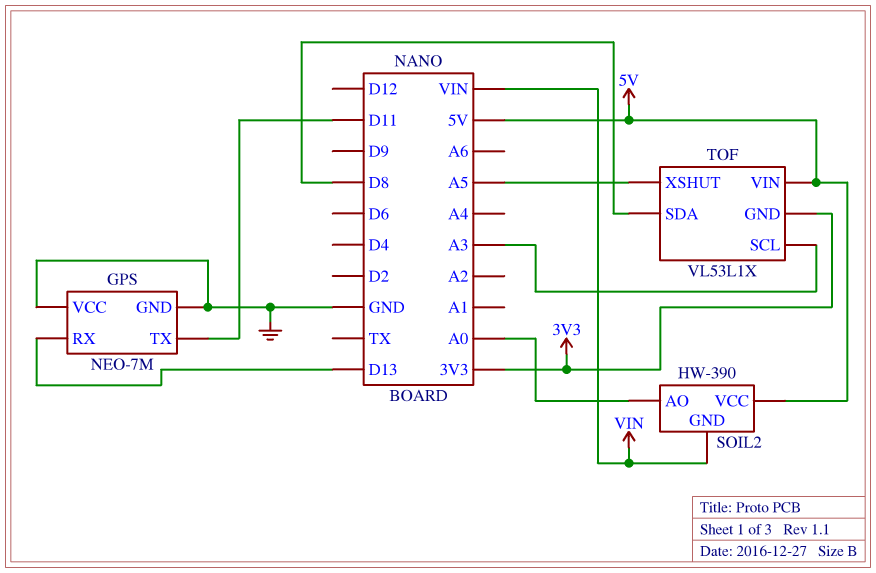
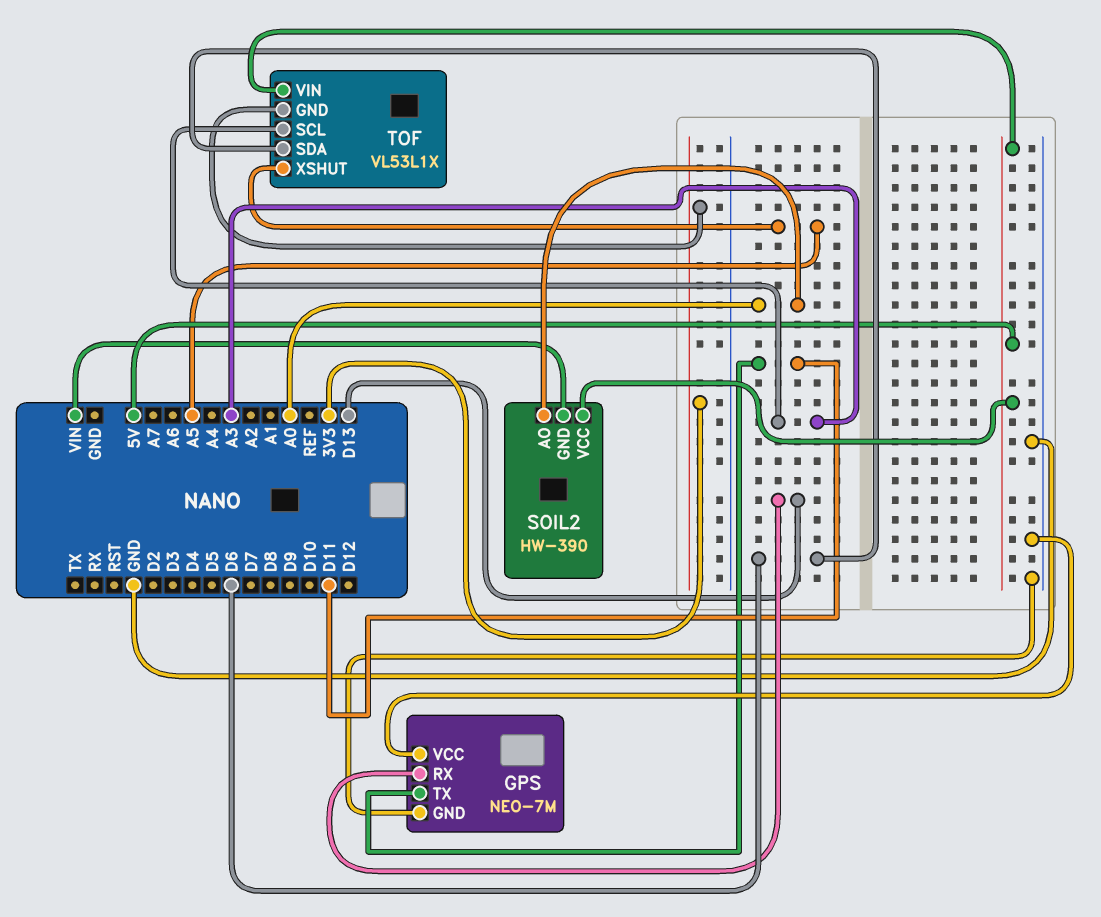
TOF pin SDA: D8 -> D6

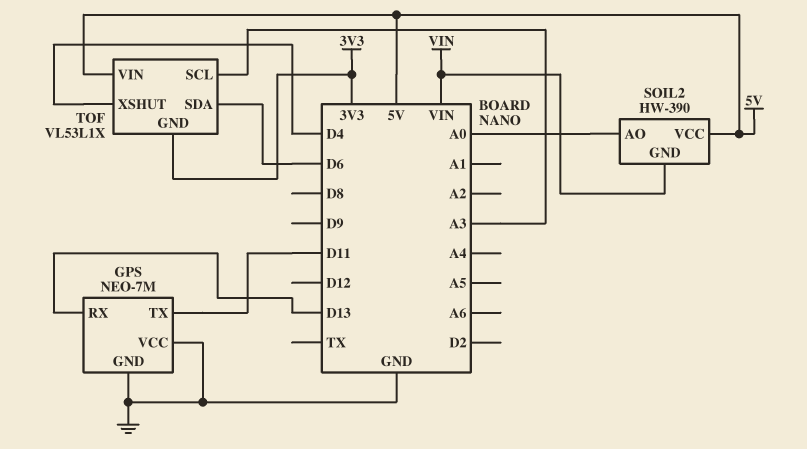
TOF pin XSHUT: A5 -> D4

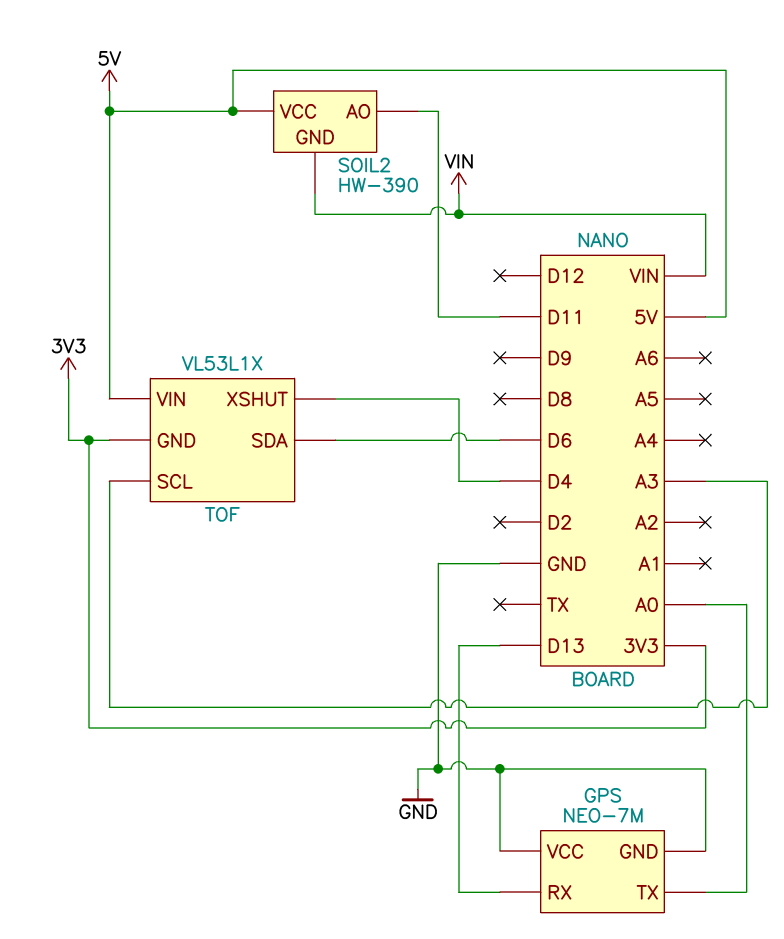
GPS pin TX: D11 -> A0
SOIL2 pin AO: A0 -> D11

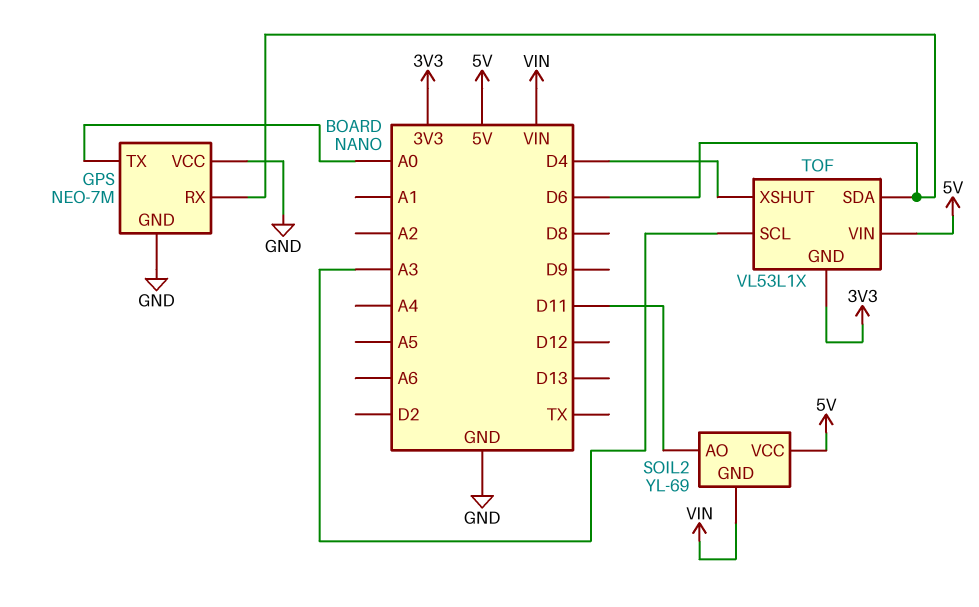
GPS pin RX: D13 -> D6
SOIL2: HW-390 -> YL-69

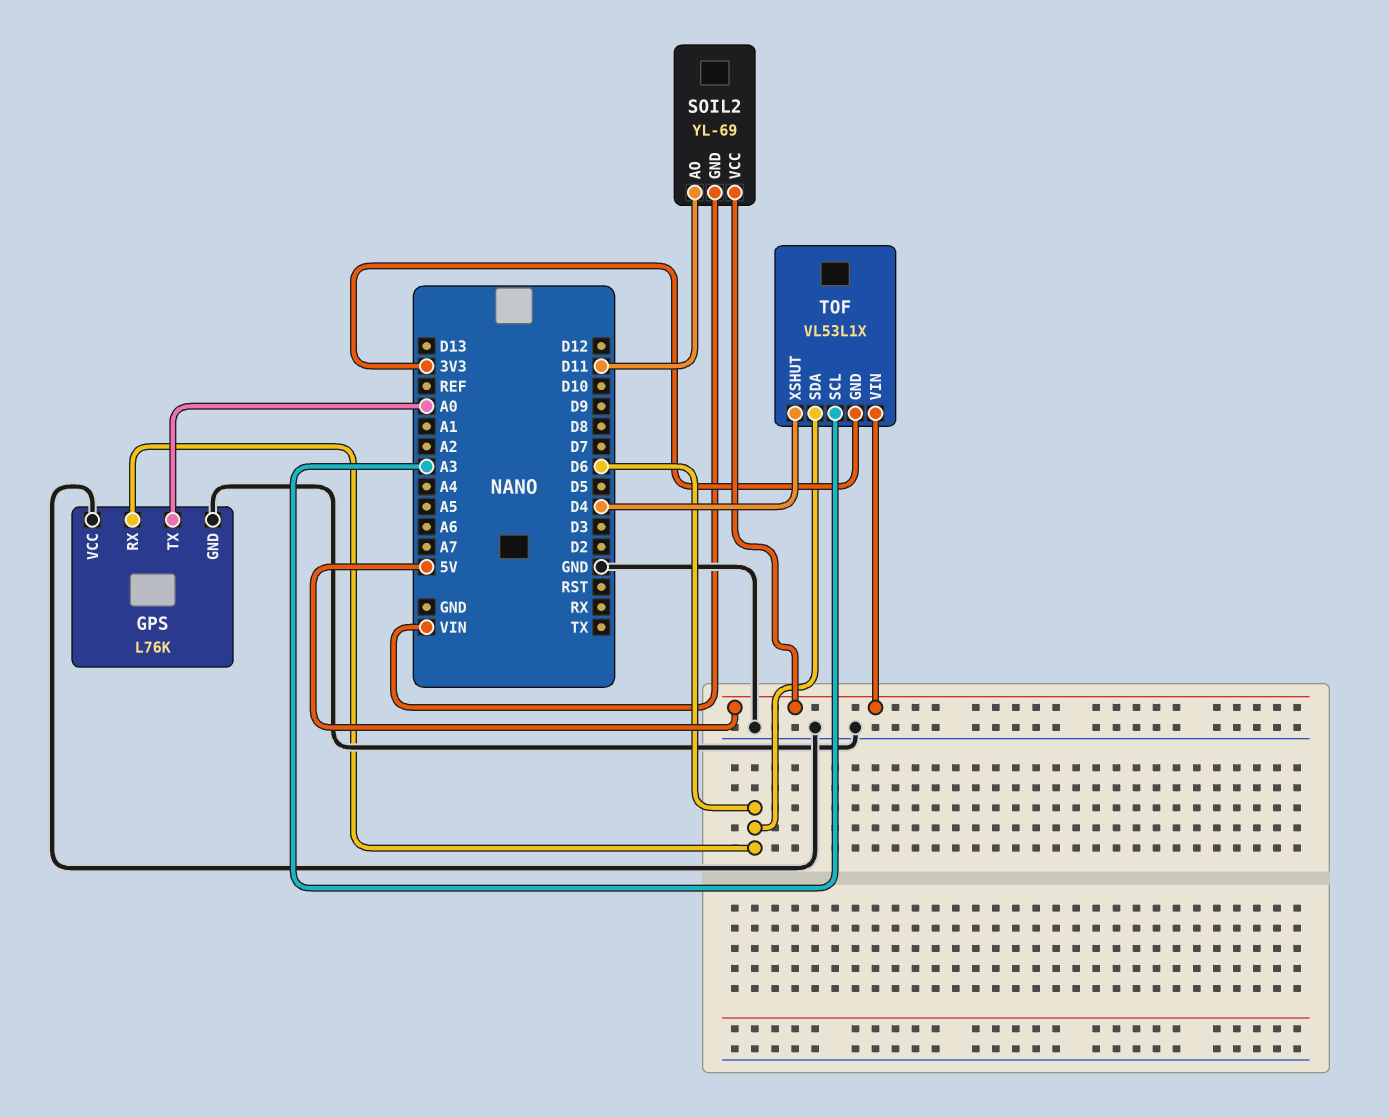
GPS: NEO-7M -> L76K

